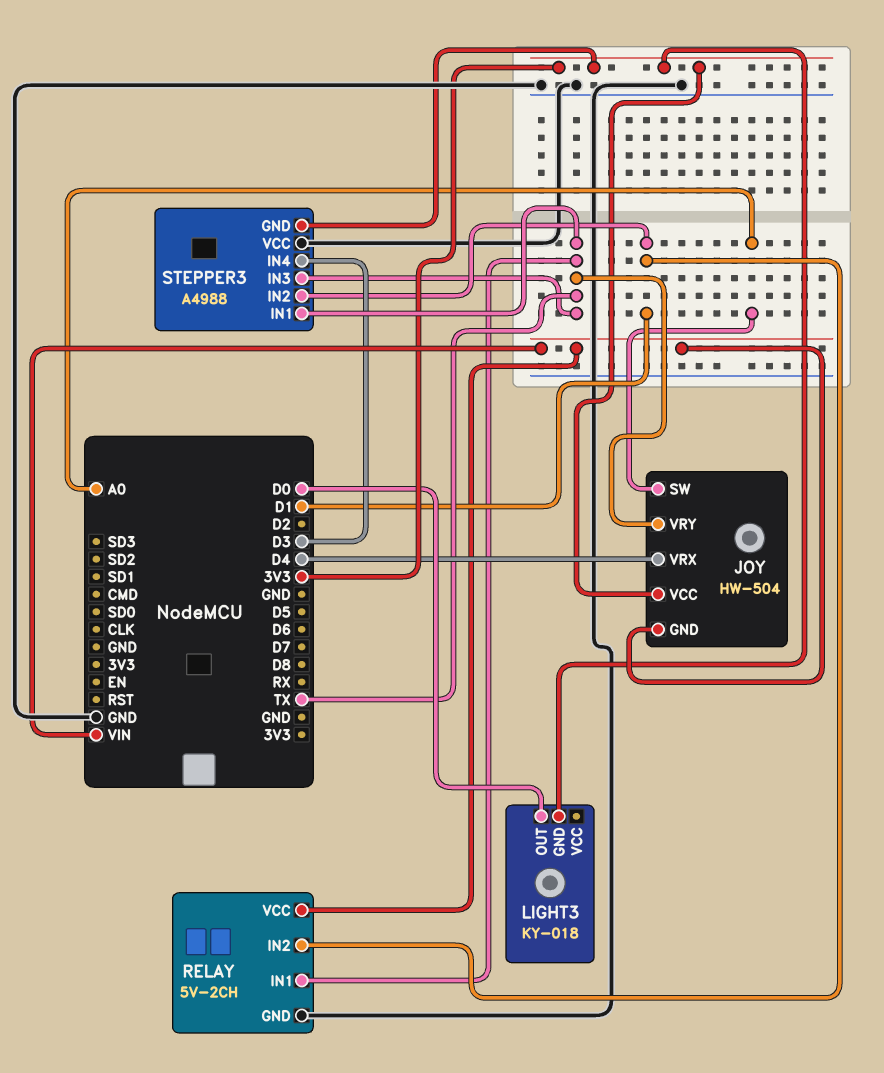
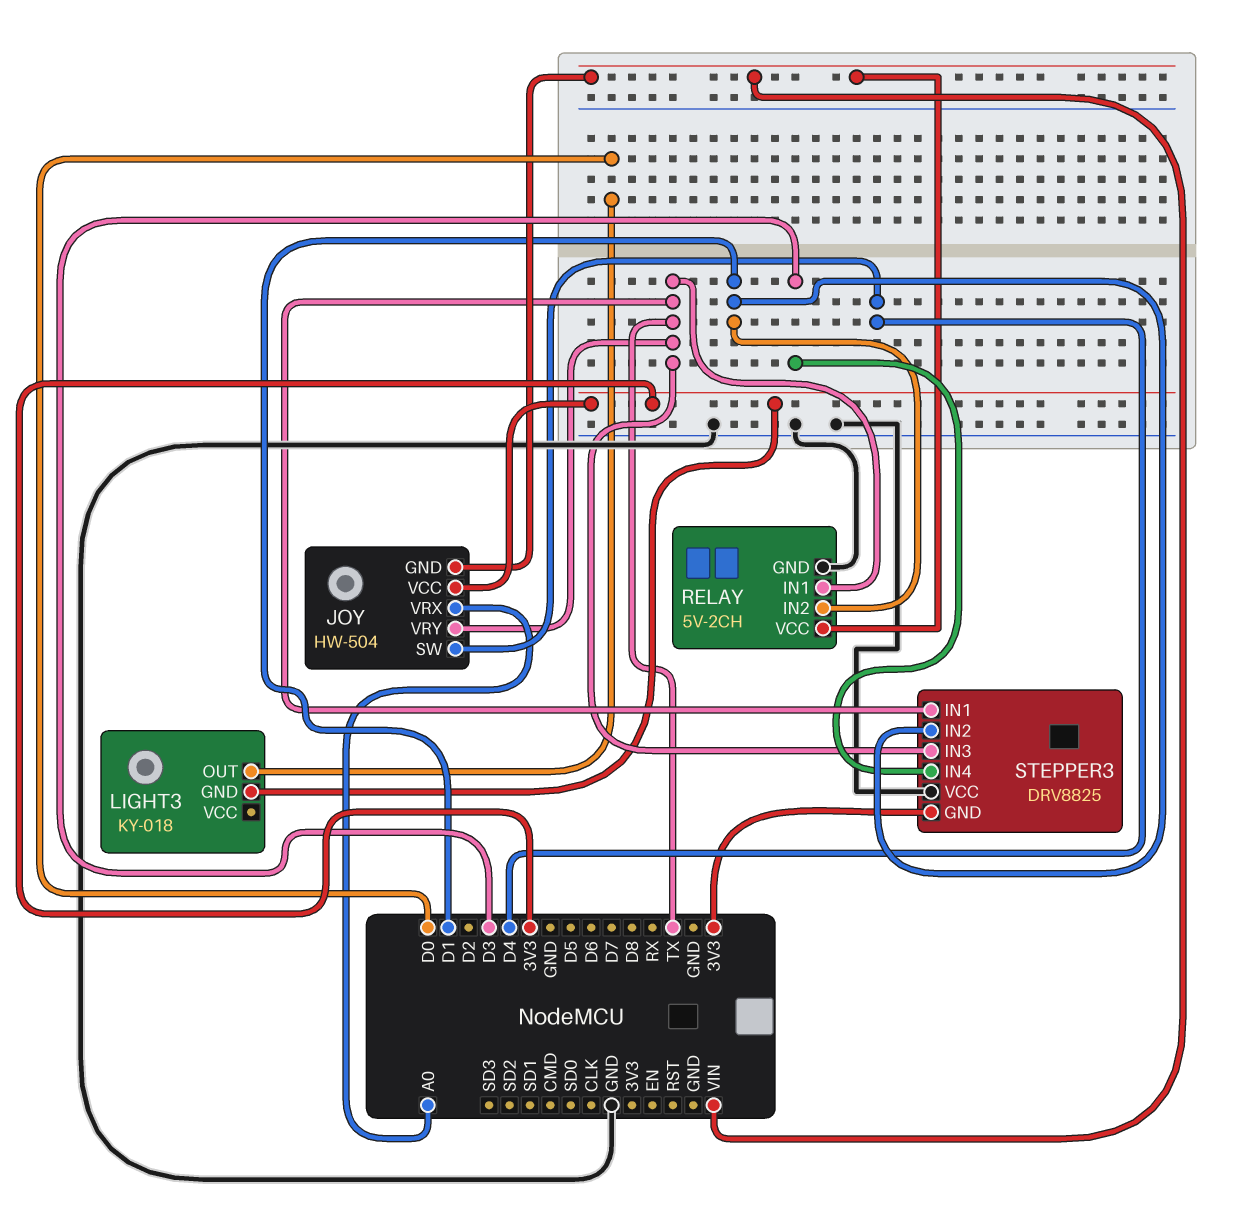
JOY pin SW: A0 -> D4
JOY pin VRX: D4 -> A0
STEPPER3: A4988 -> DRV8825

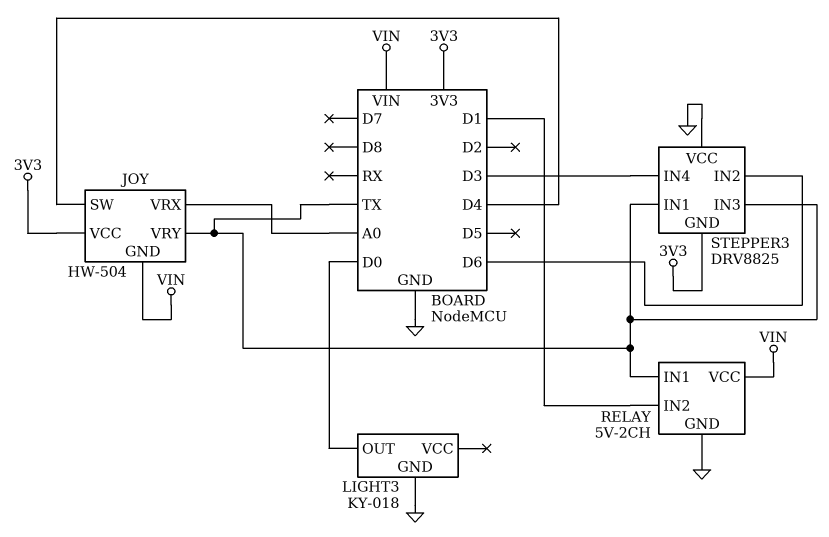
LIGHT3 pin GND: 3V3 -> GND
STEPPER3 pin IN2: D1 -> D6

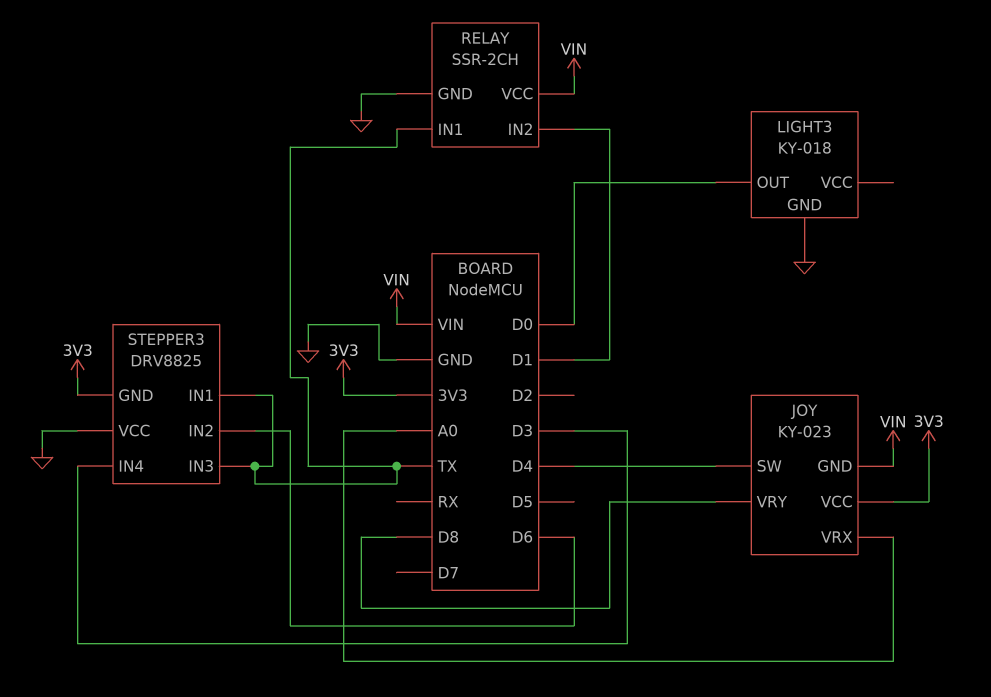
JOY: HW-504 -> KY-023
JOY pin VRY: TX -> D8
RELAY: 5V-2CH -> SSR-2CH

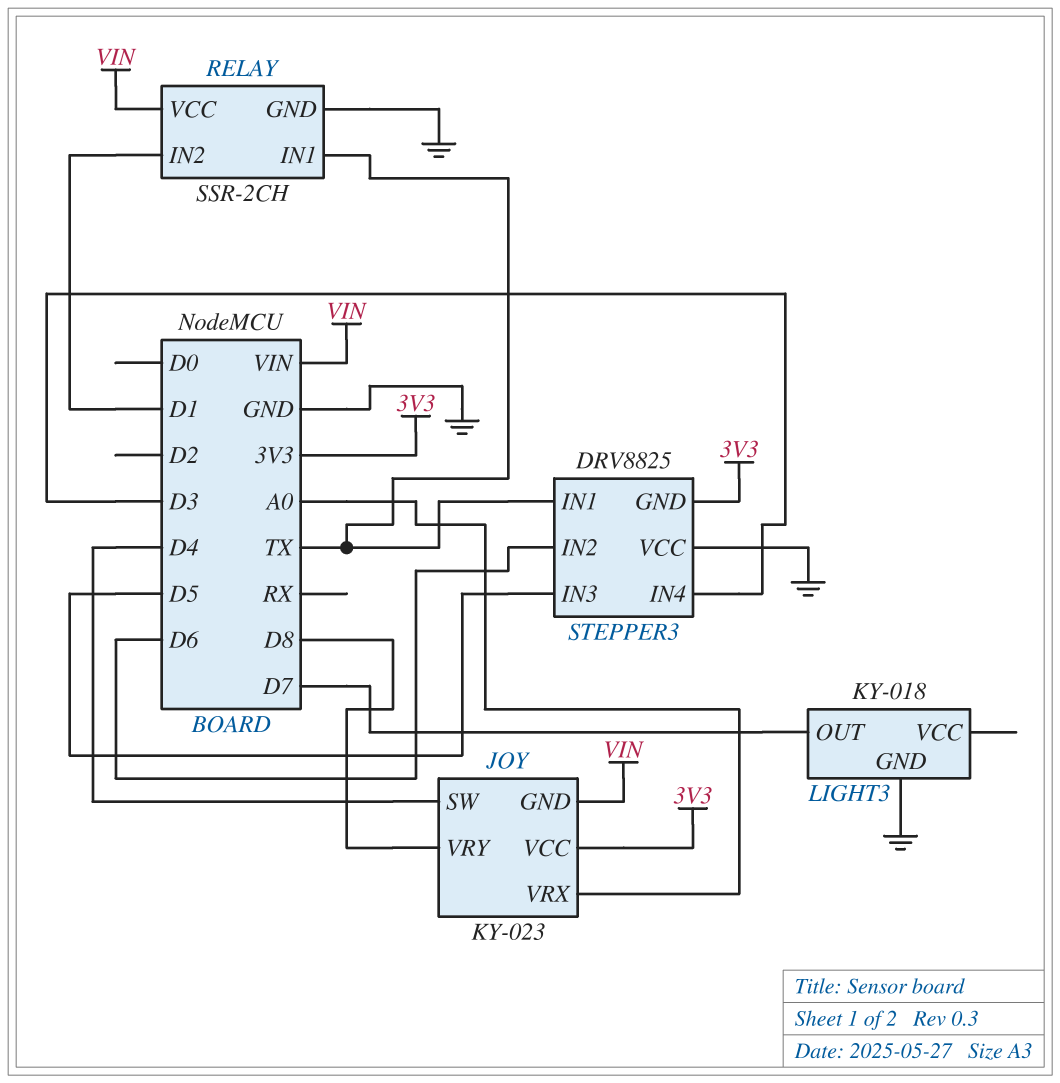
LIGHT3 pin OUT: D0 -> D7
STEPPER3 pin IN3: TX -> D5

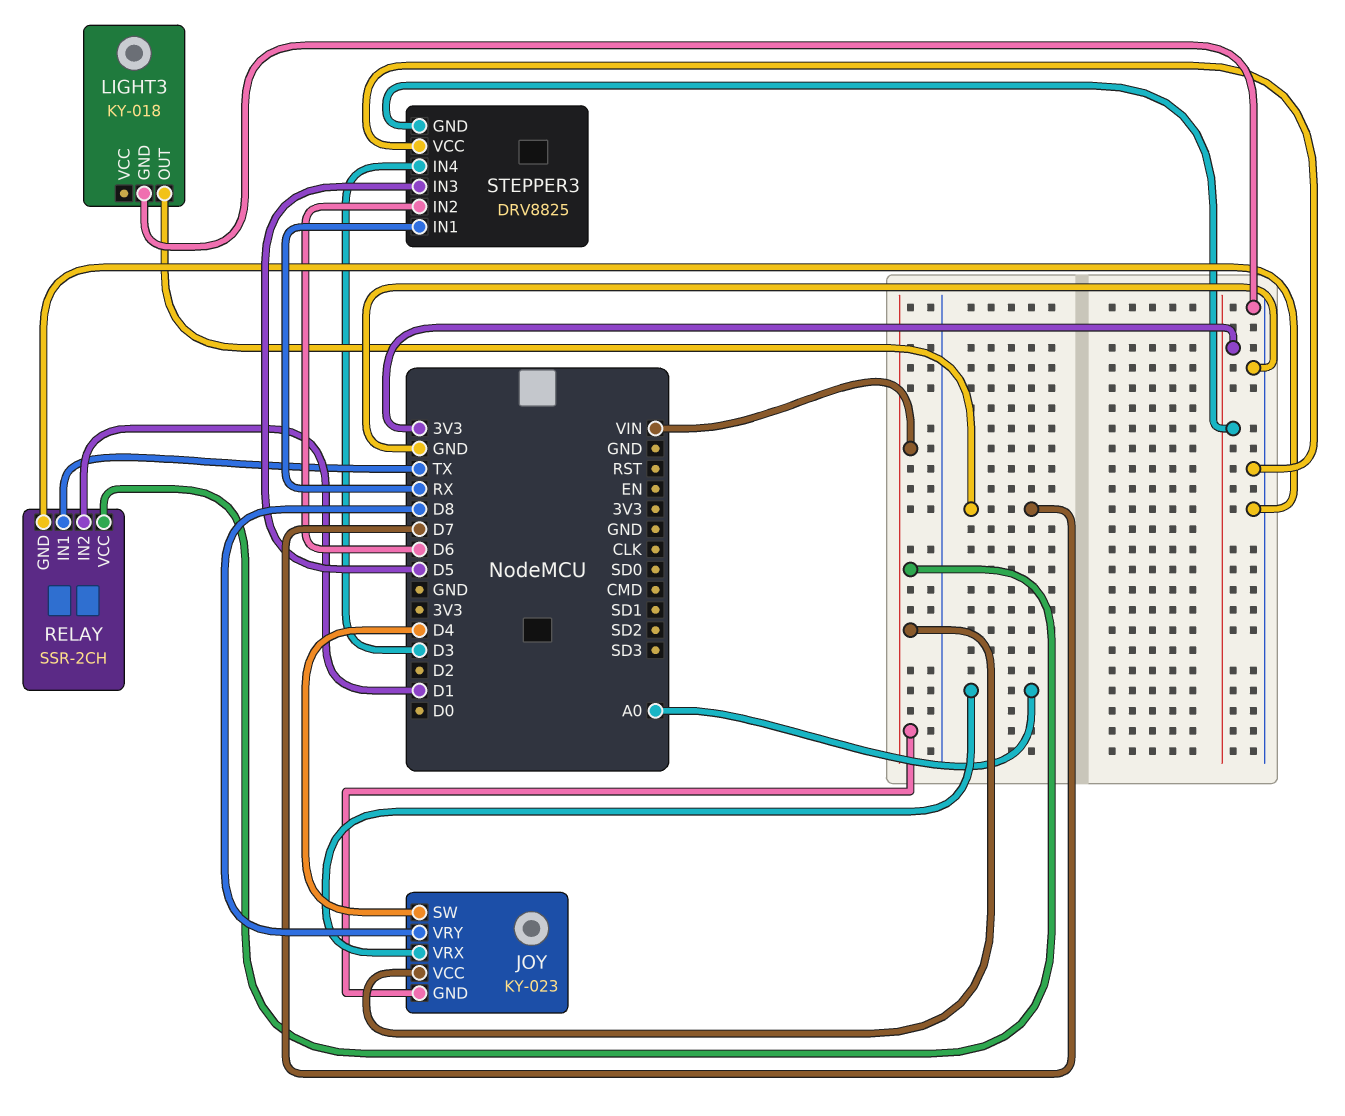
JOY pin VCC: 3V3 -> VIN
STEPPER3 pin IN1: TX -> RX

